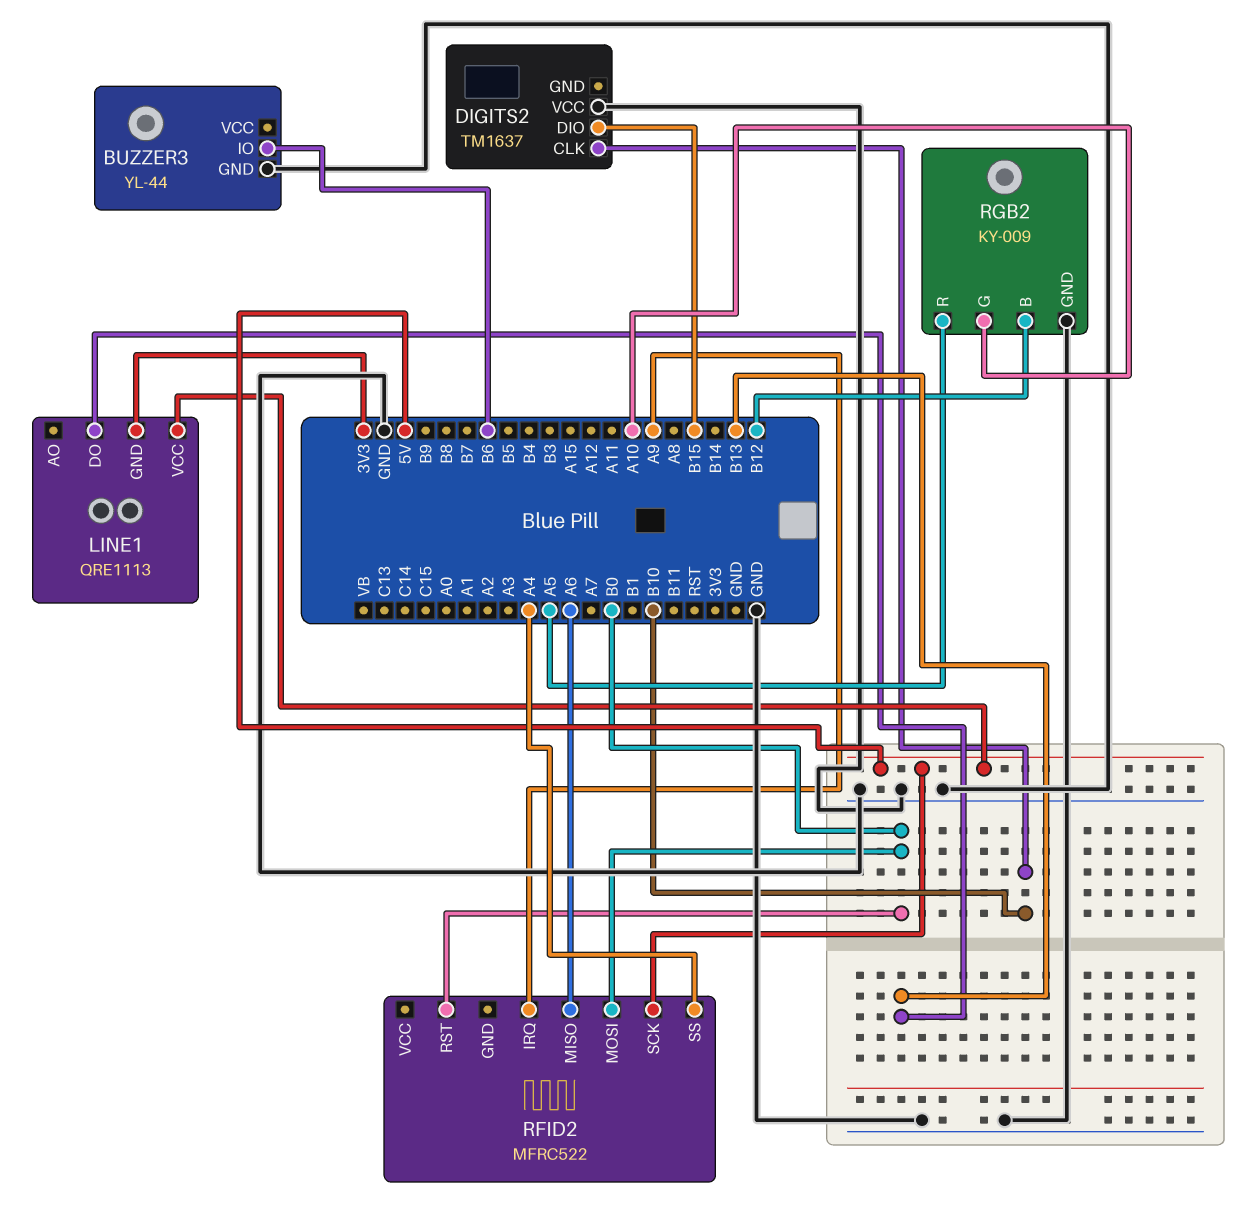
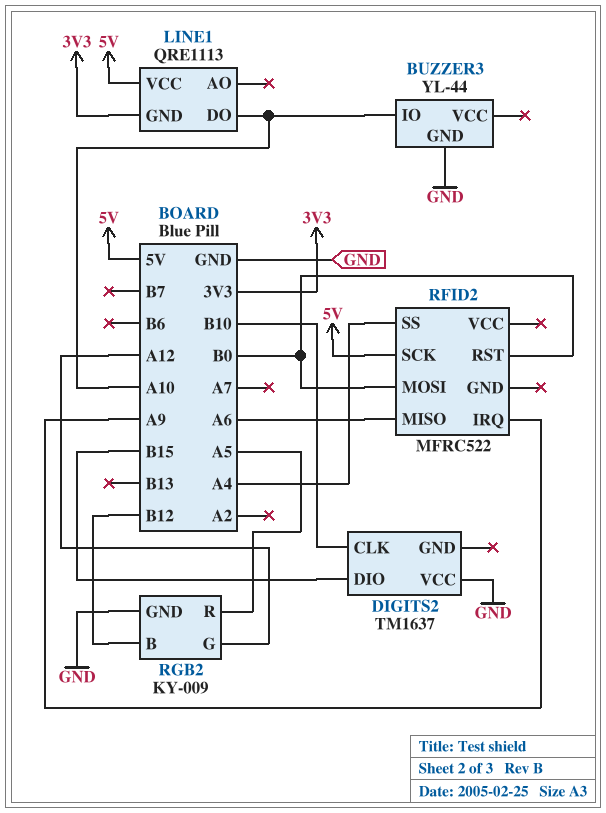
BUZZER3 pin IO: B6 -> A10
LINE1 pin DO: B13 -> A10
RGB2 pin G: A10 -> A12

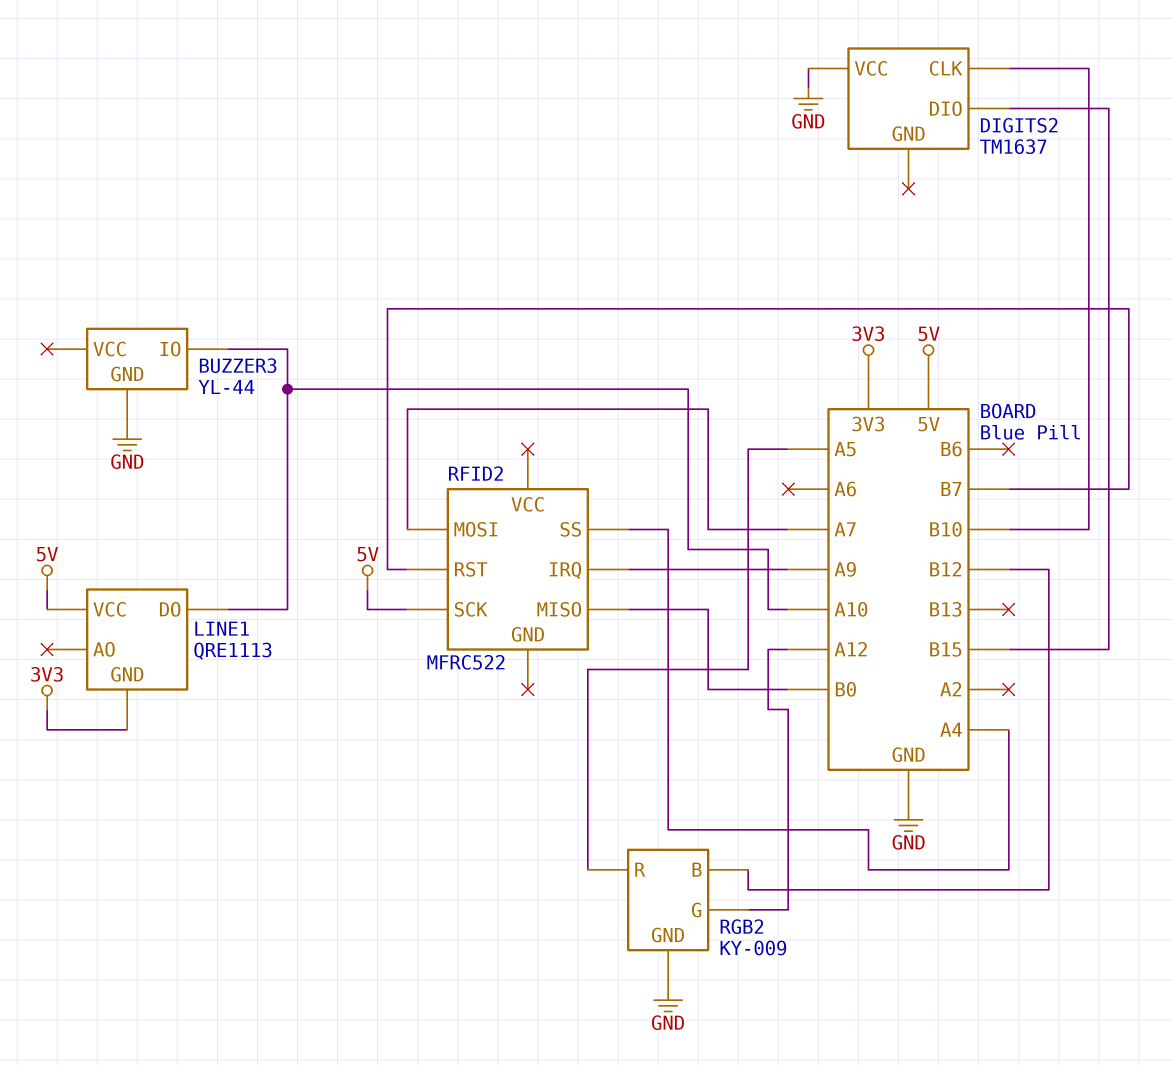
RFID2 pin MISO: A6 -> B0
RFID2 pin MOSI: B0 -> A7
RFID2 pin RST: B0 -> B7

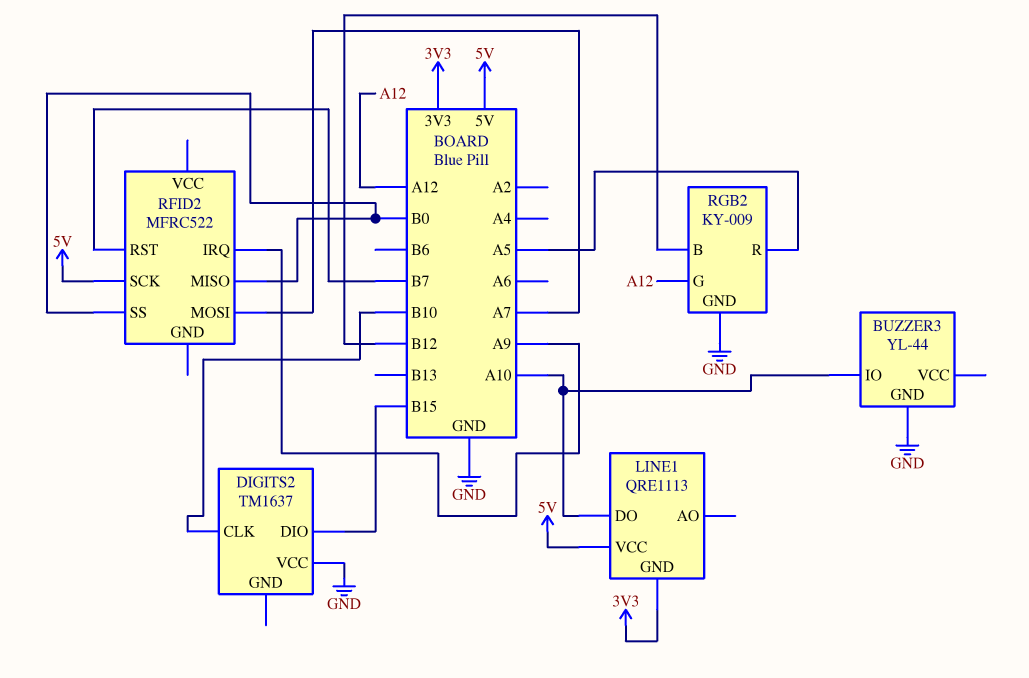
RFID2 pin SS: A4 -> B0

